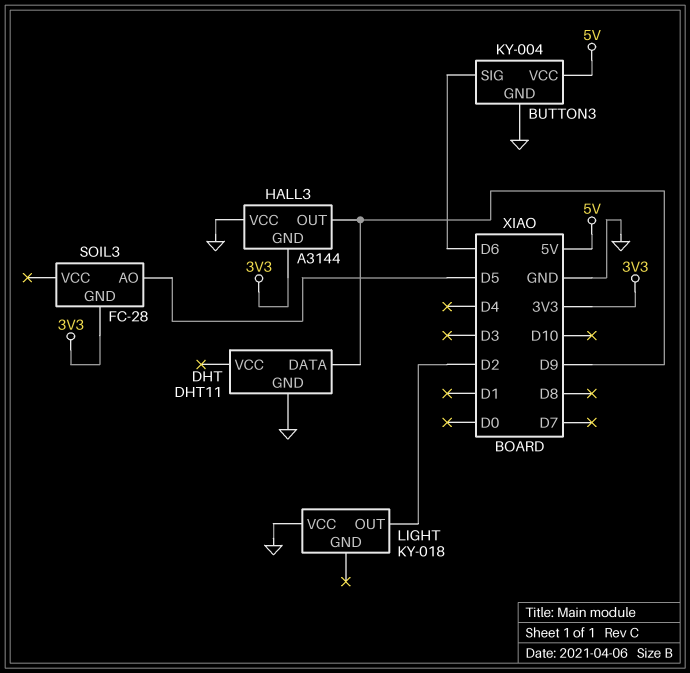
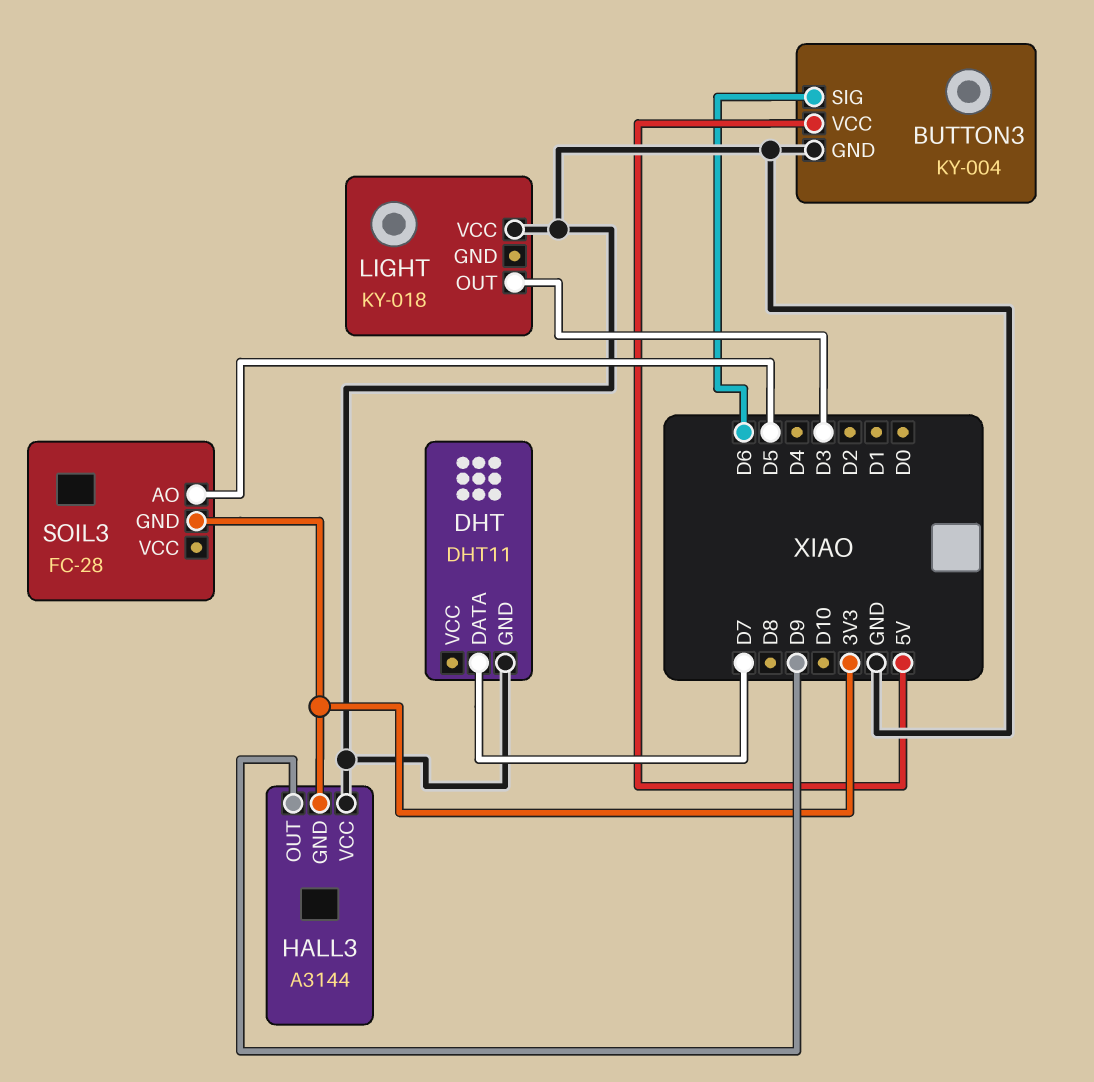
DHT pin DATA: D9 -> D7
LIGHT pin OUT: D2 -> D3

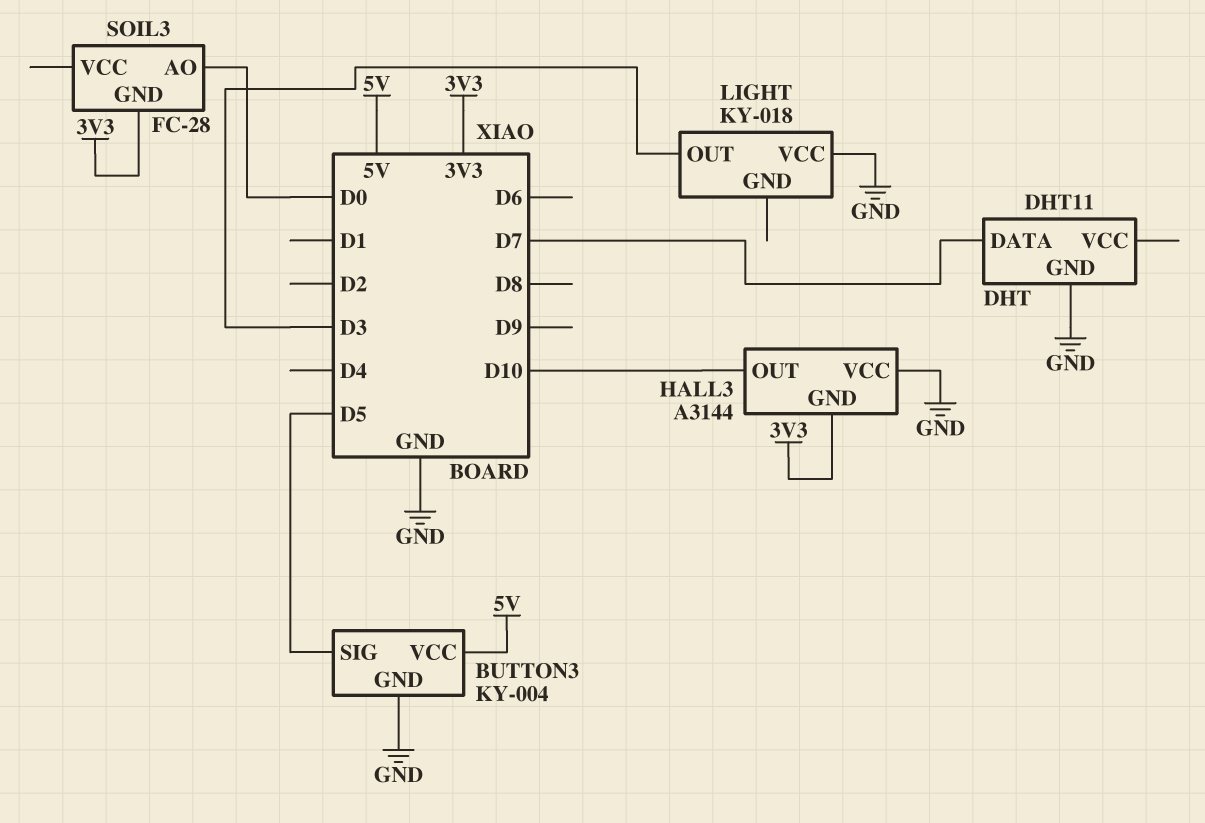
BUTTON3 pin SIG: D6 -> D5
HALL3 pin OUT: D9 -> D10
SOIL3 pin AO: D5 -> D0

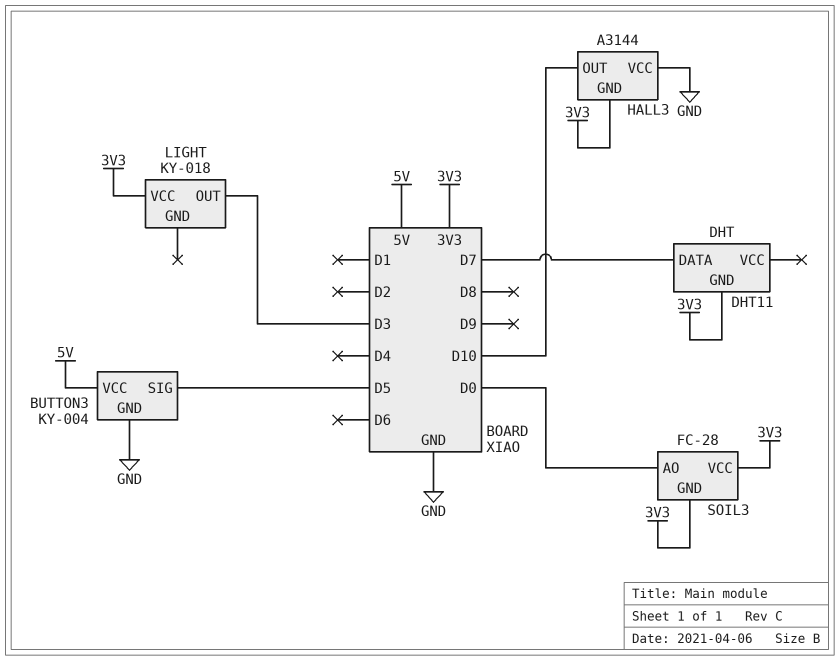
DHT pin GND: GND -> 3V3
LIGHT pin VCC: GND -> 3V3
SOIL3 pin VCC: none -> 3V3

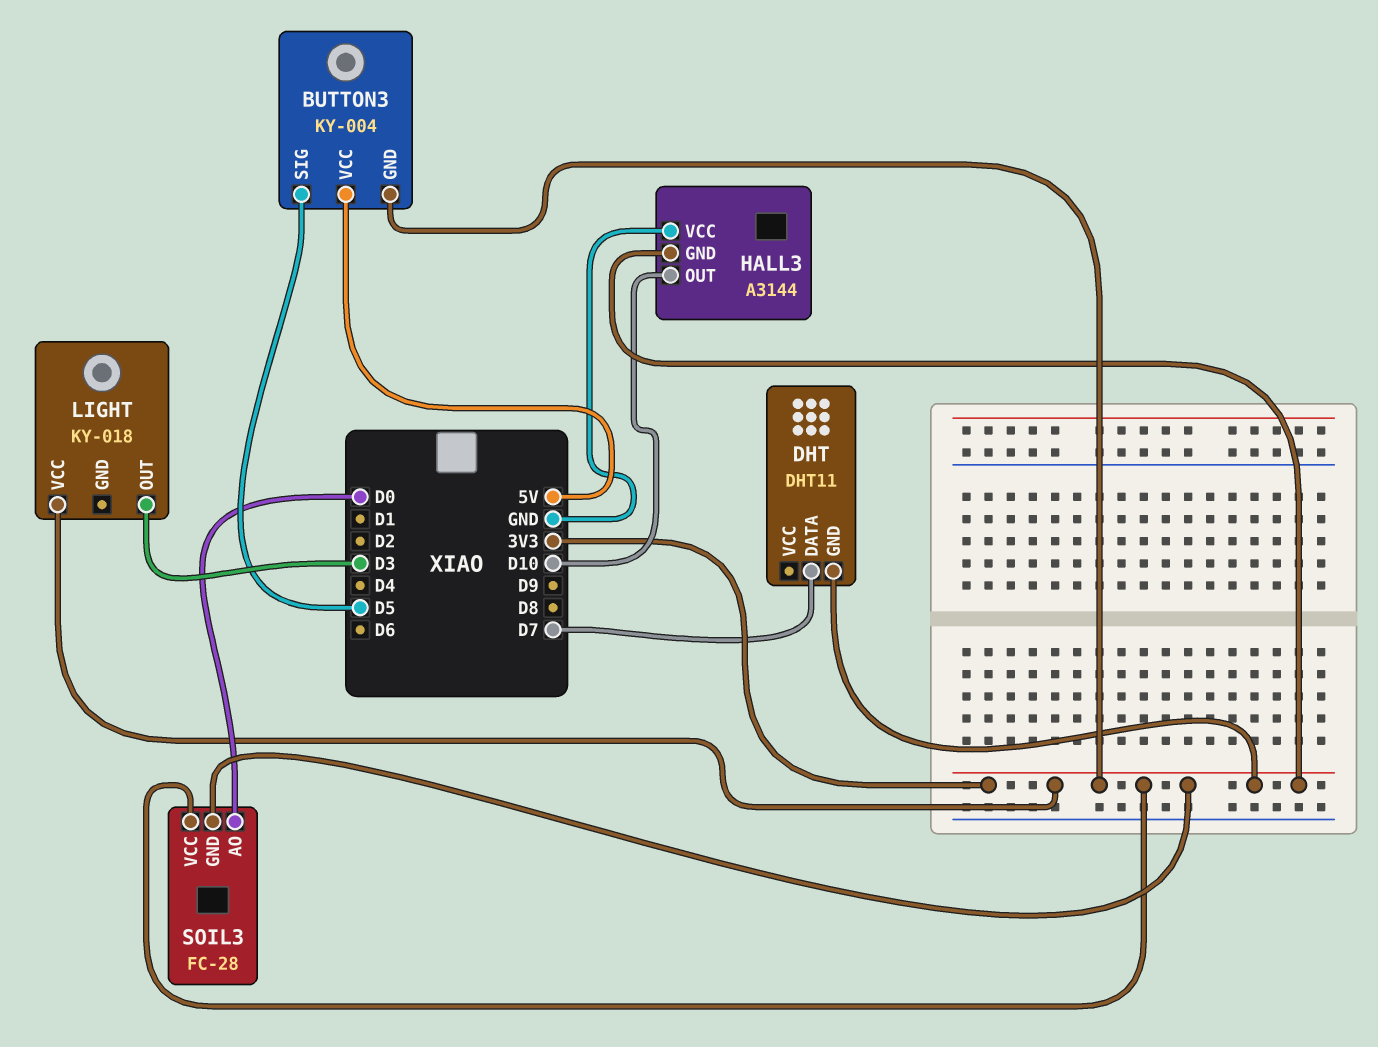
BUTTON3 pin GND: GND -> 3V3

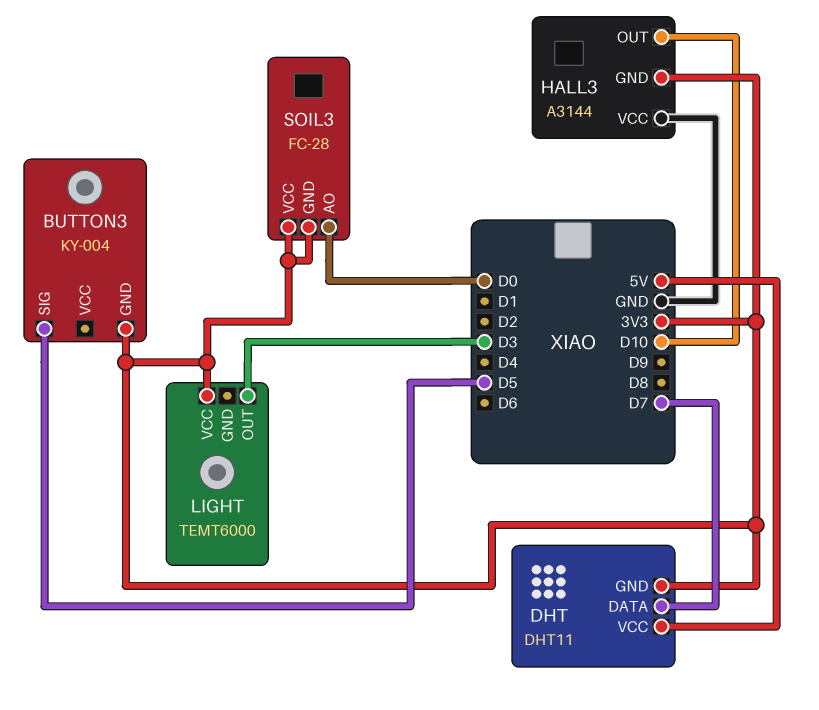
BUTTON3 pin VCC: 5V -> none
DHT pin VCC: none -> 5V
LIGHT: KY-018 -> TEMT6000

